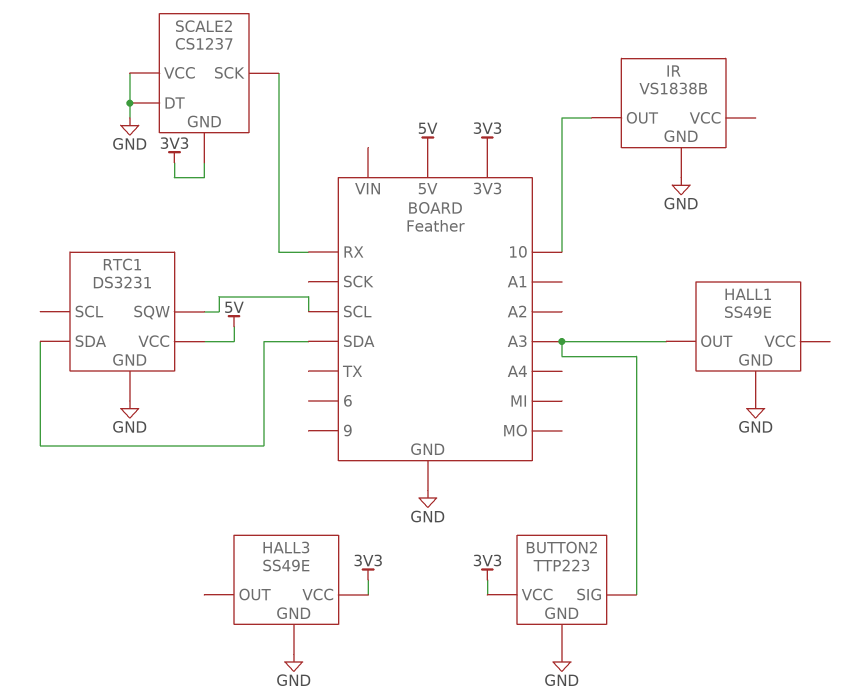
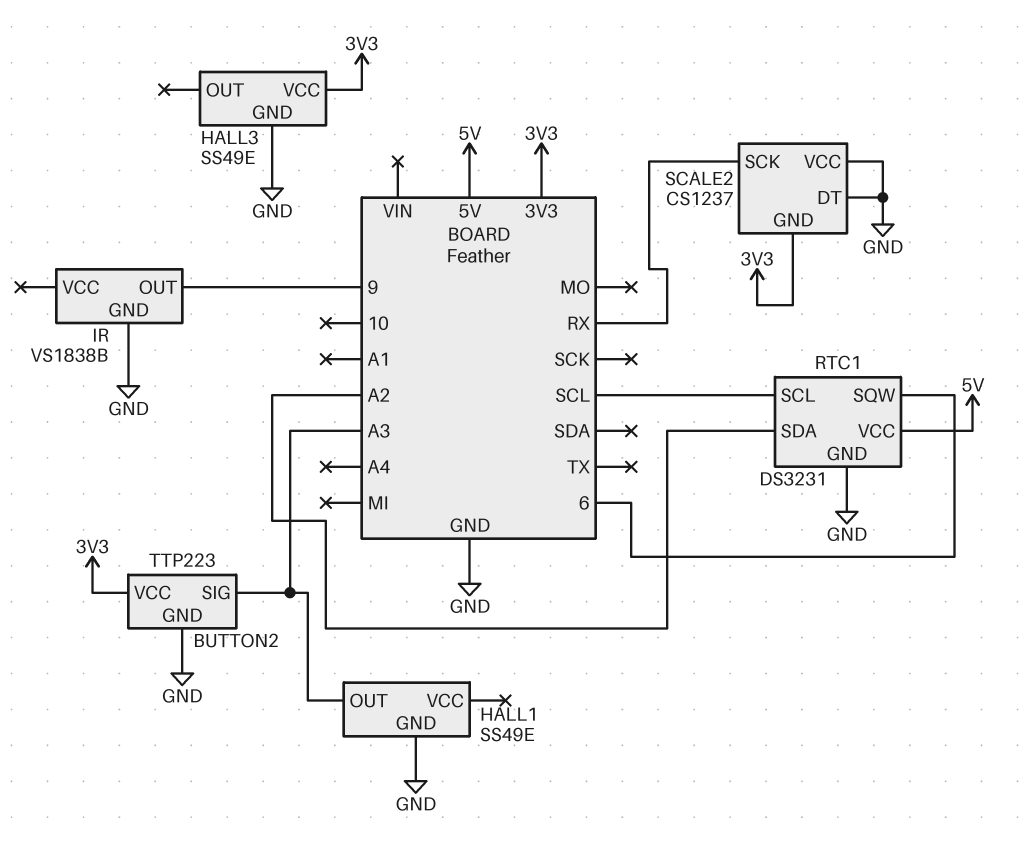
IR pin OUT: 10 -> 9
RTC1 pin SCL: none -> SCL
RTC1 pin SDA: SDA -> A2
RTC1 pin SQW: SCL -> 6

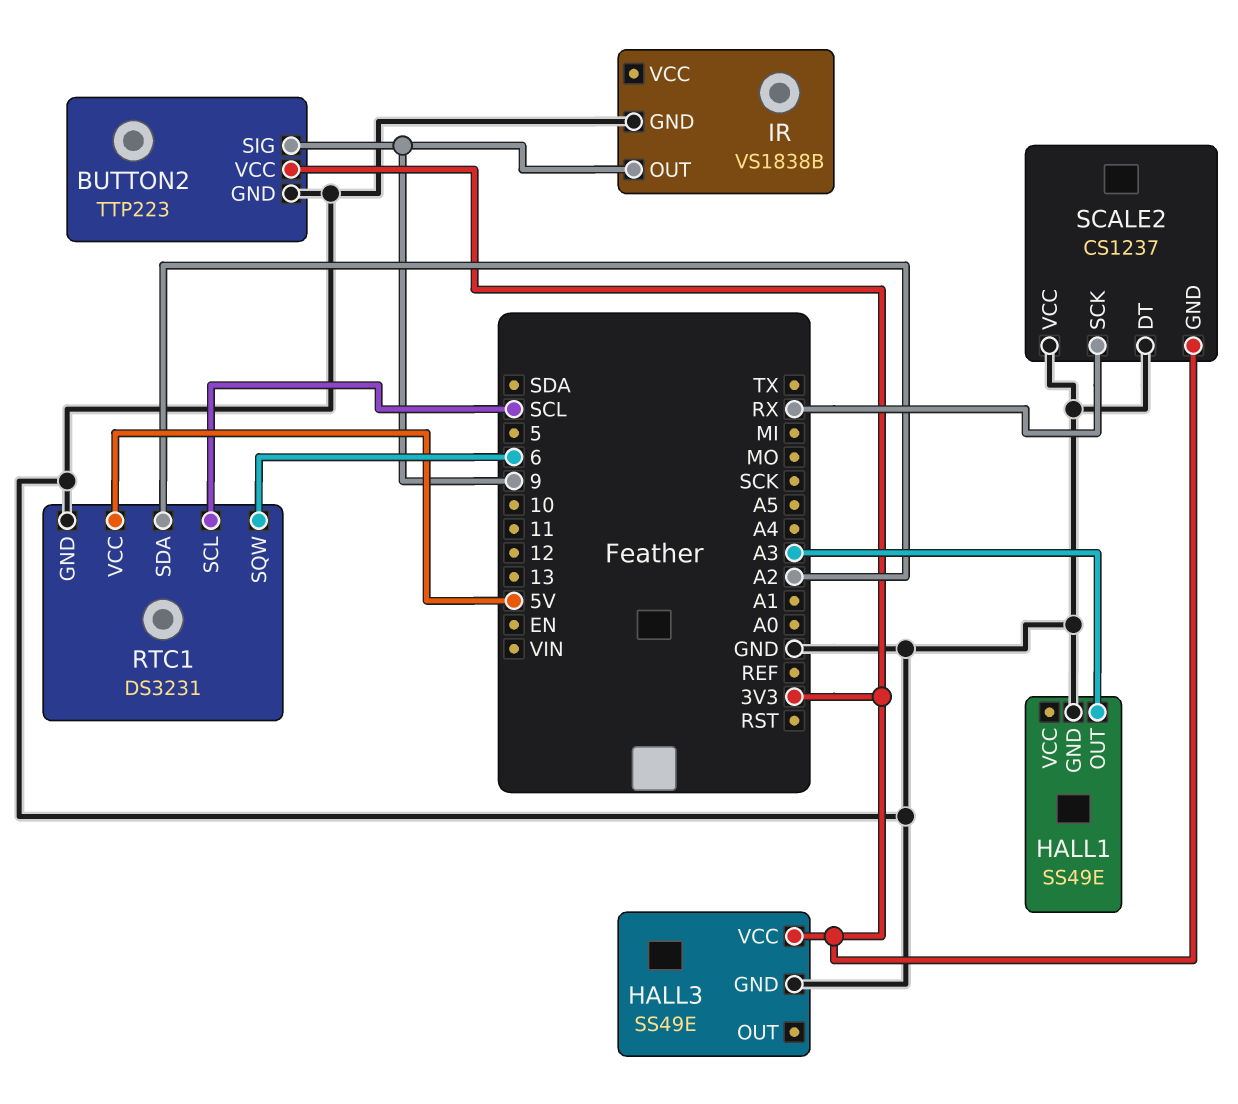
BUTTON2 pin SIG: A3 -> 9

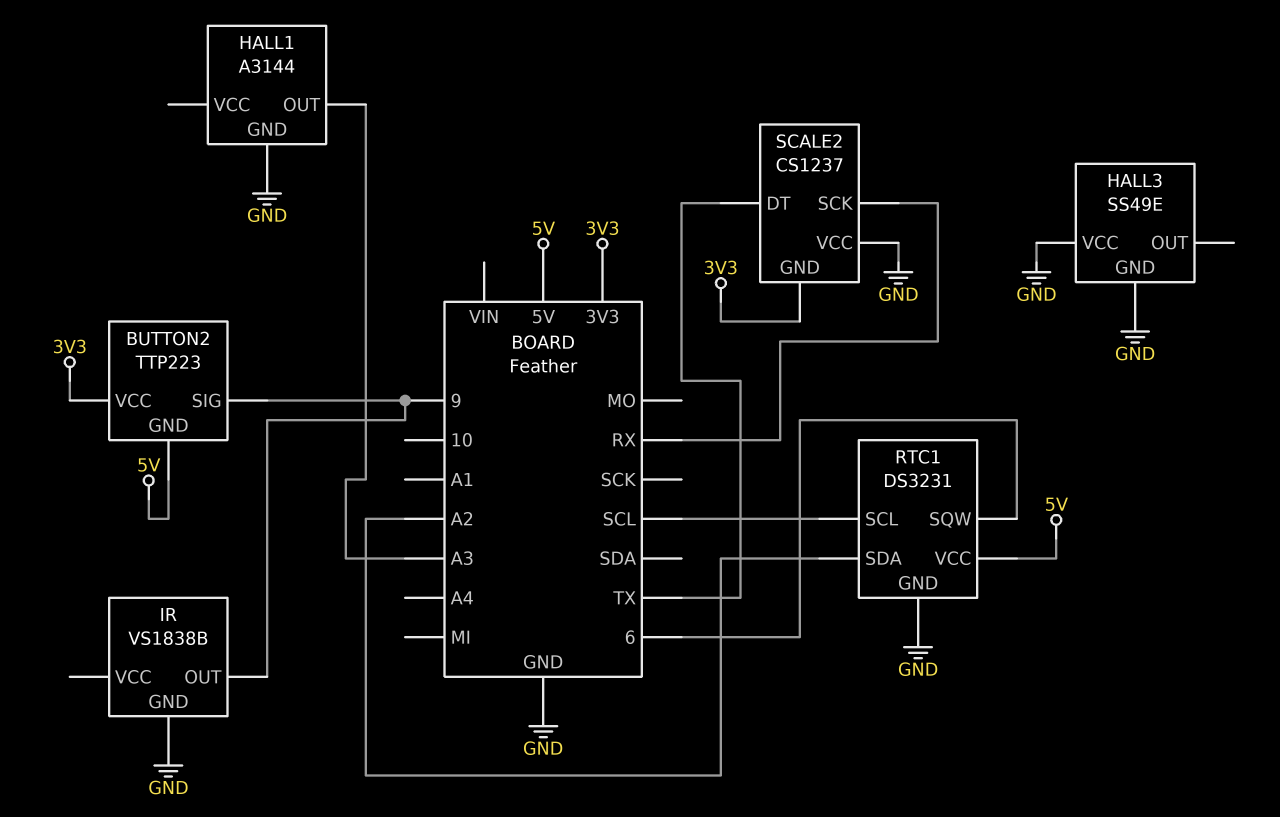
BUTTON2 pin GND: GND -> 5V
HALL1: SS49E -> A3144
HALL3 pin VCC: 3V3 -> GND
SCALE2 pin DT: GND -> TX

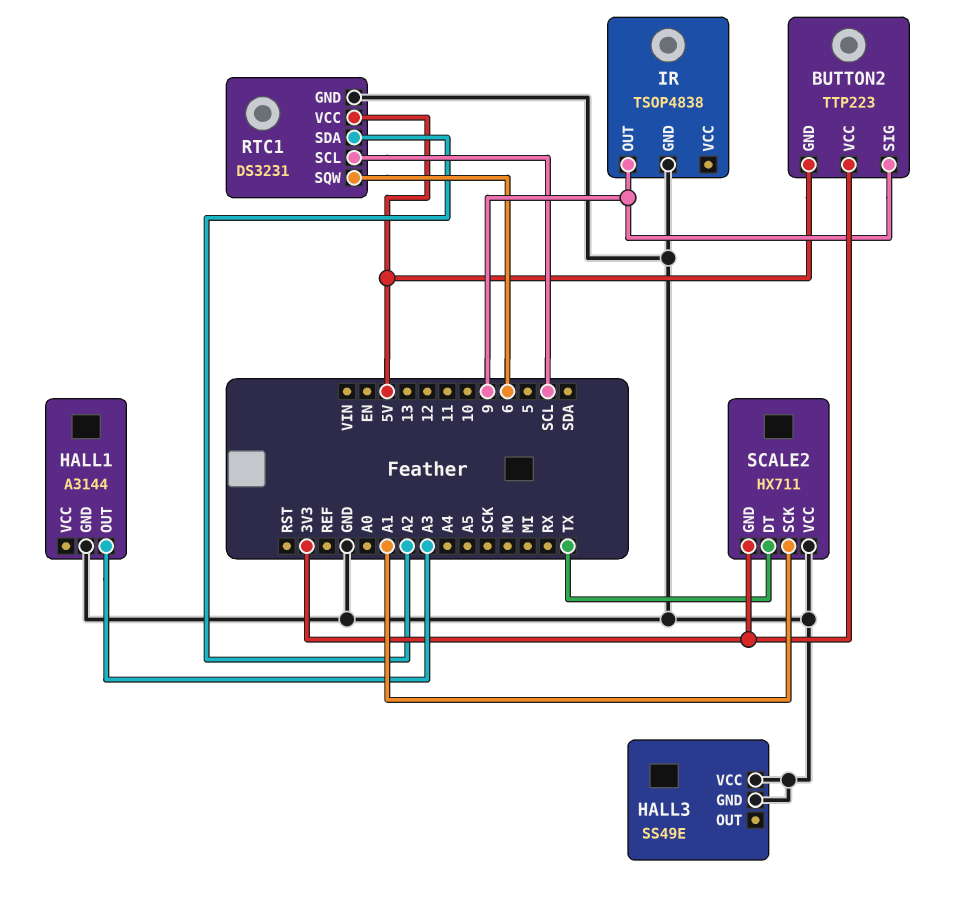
IR: VS1838B -> TSOP4838
SCALE2: CS1237 -> HX711
SCALE2 pin SCK: RX -> A1

